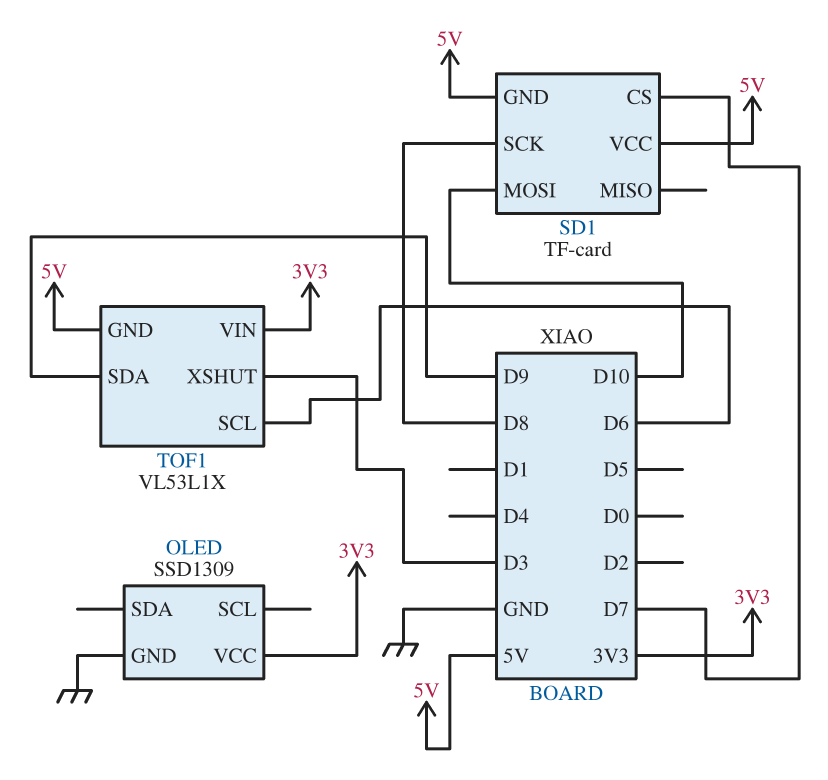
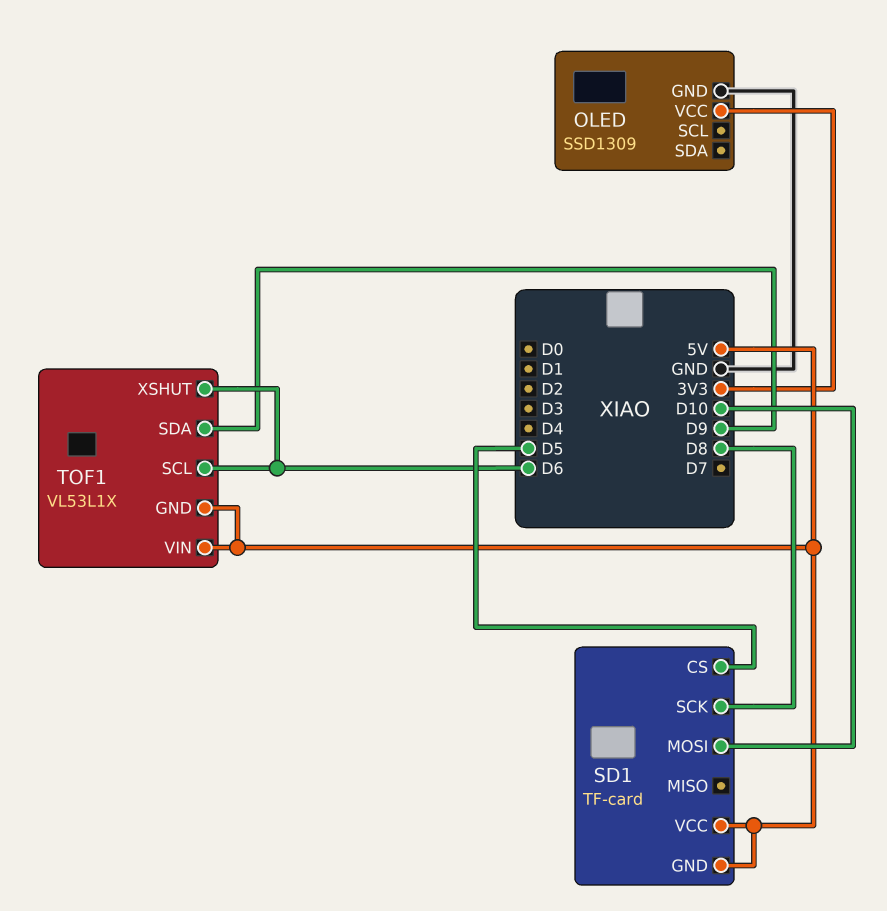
SD1 pin CS: D7 -> D5
TOF1 pin VIN: 3V3 -> 5V
TOF1 pin XSHUT: D3 -> D6

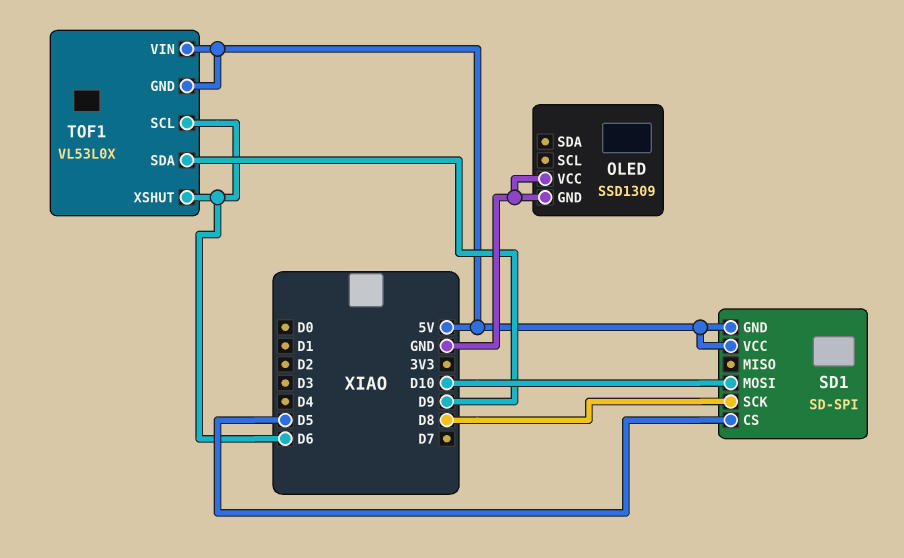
OLED pin VCC: 3V3 -> GND
SD1: TF-card -> SD-SPI
TOF1: VL53L1X -> VL53L0X

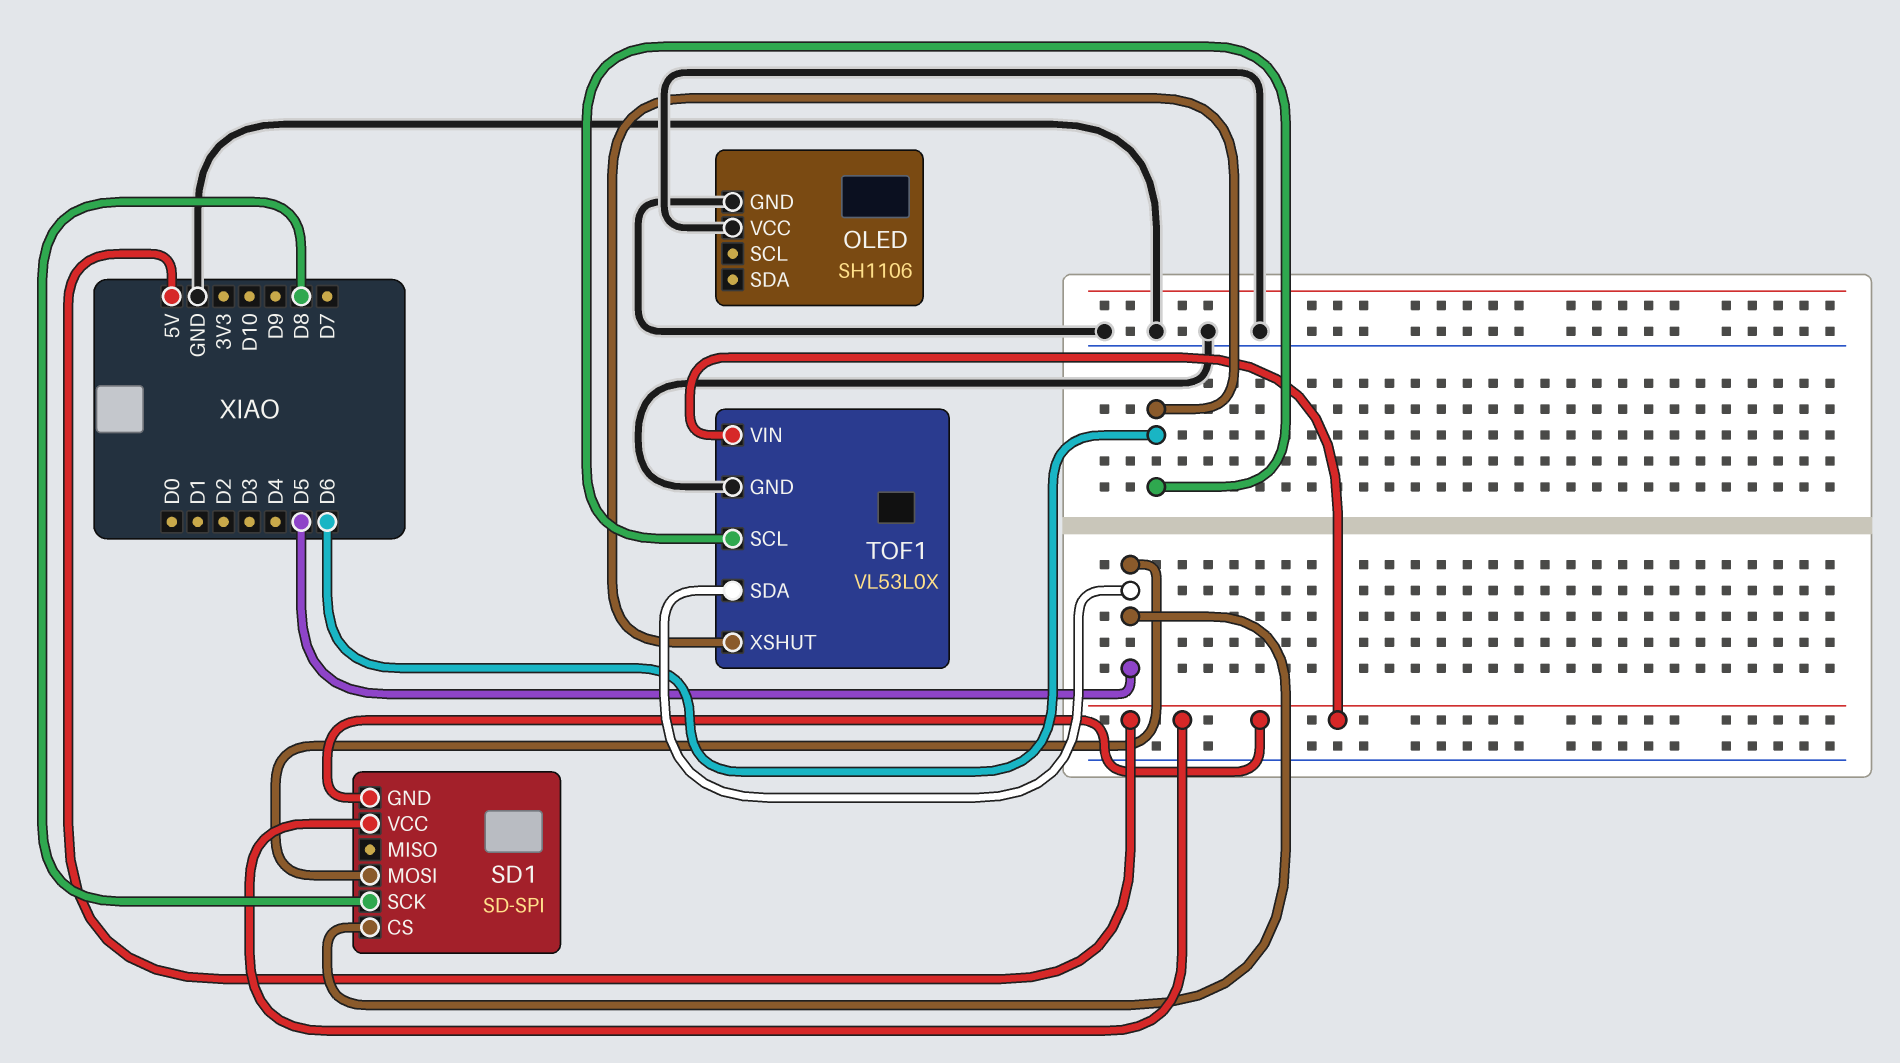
OLED: SSD1309 -> SH1106
SD1 pin MOSI: D10 -> D5
TOF1 pin GND: 5V -> GND
TOF1 pin SDA: D9 -> D5

